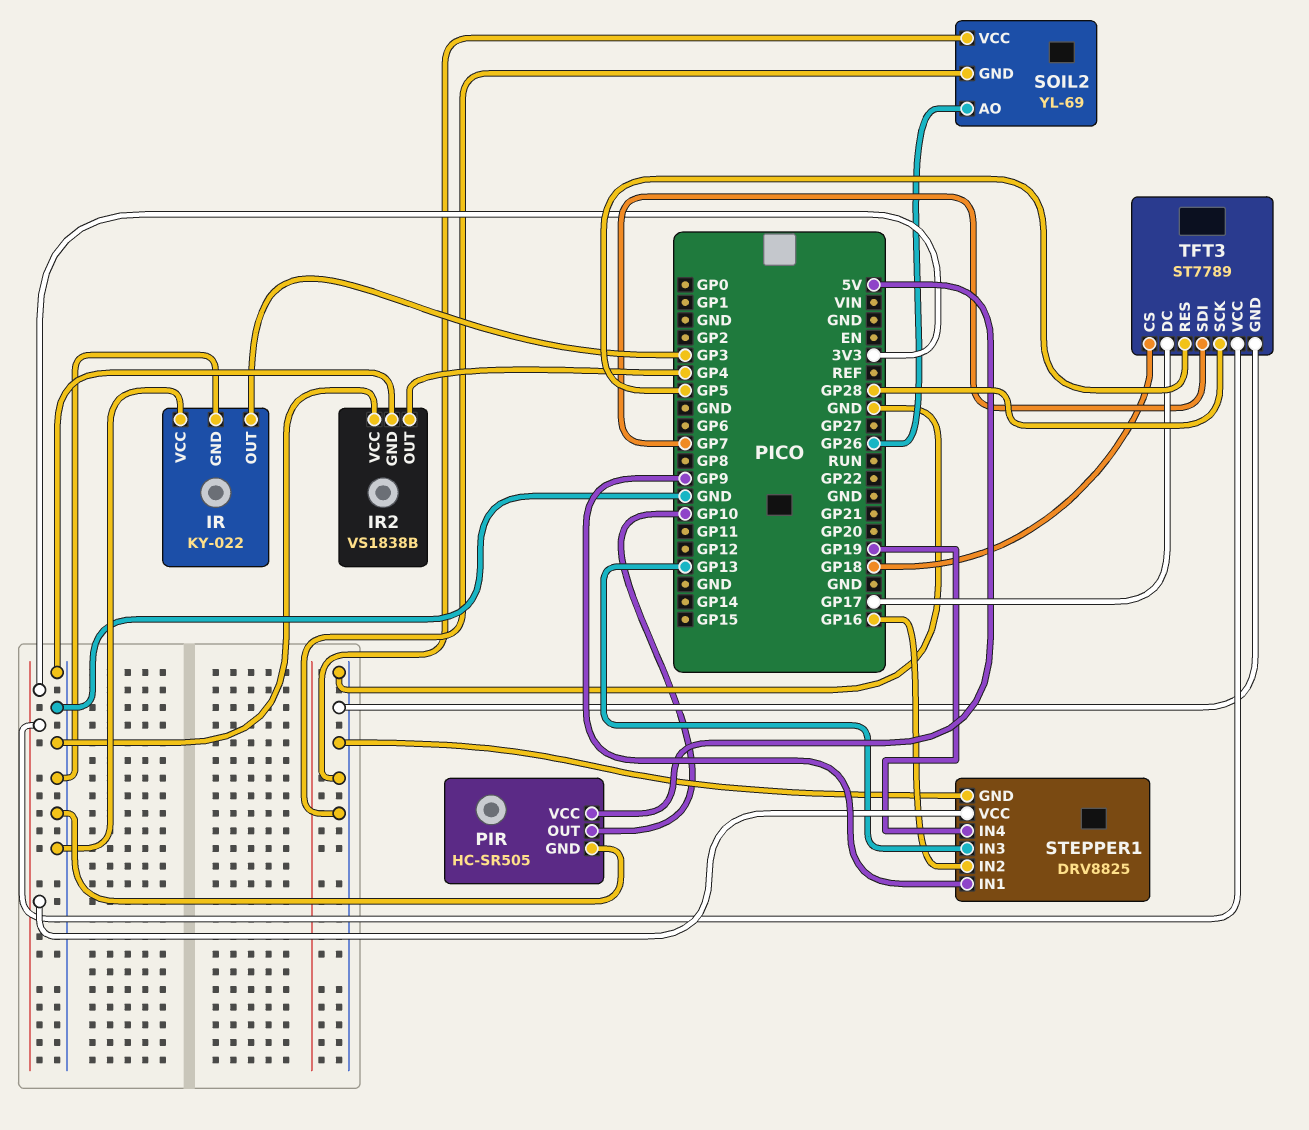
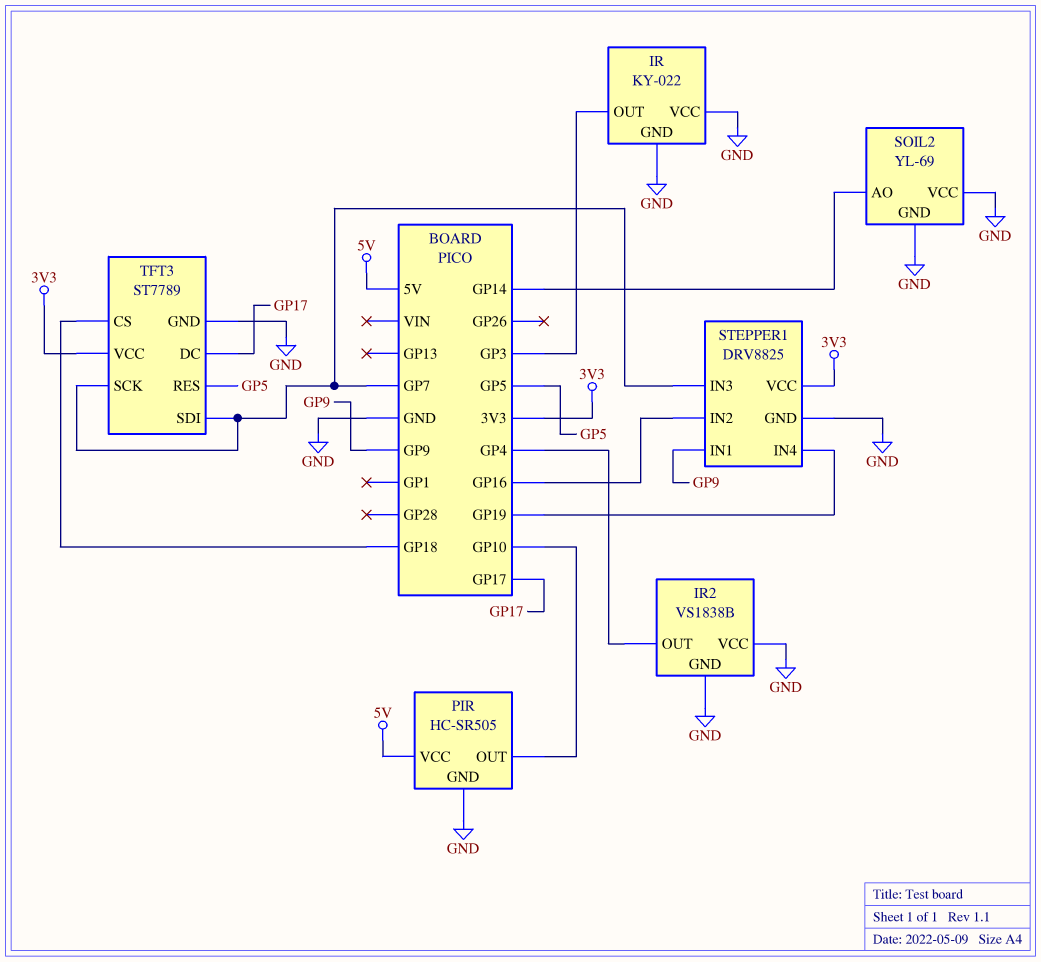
SOIL2 pin AO: GP26 -> GP14
STEPPER1 pin IN3: GP13 -> GP7
TFT3 pin SCK: GP28 -> GP7

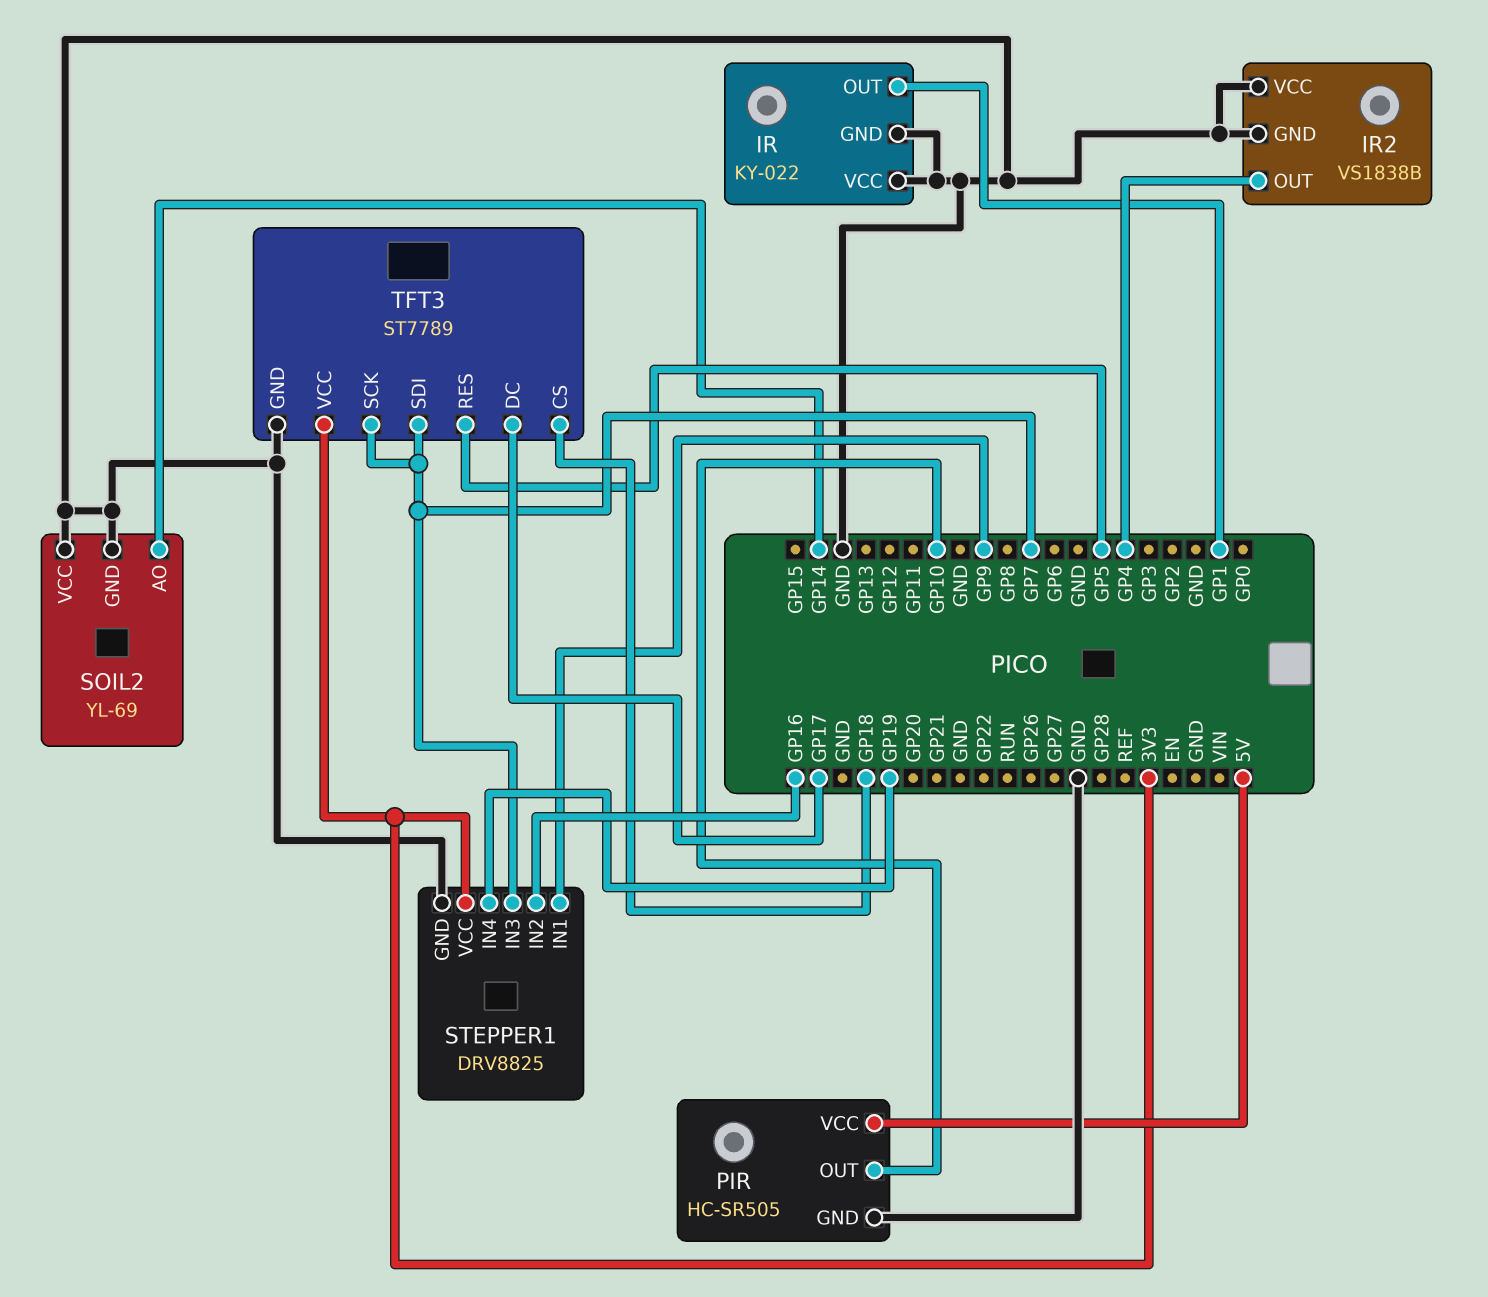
IR pin OUT: GP3 -> GP1

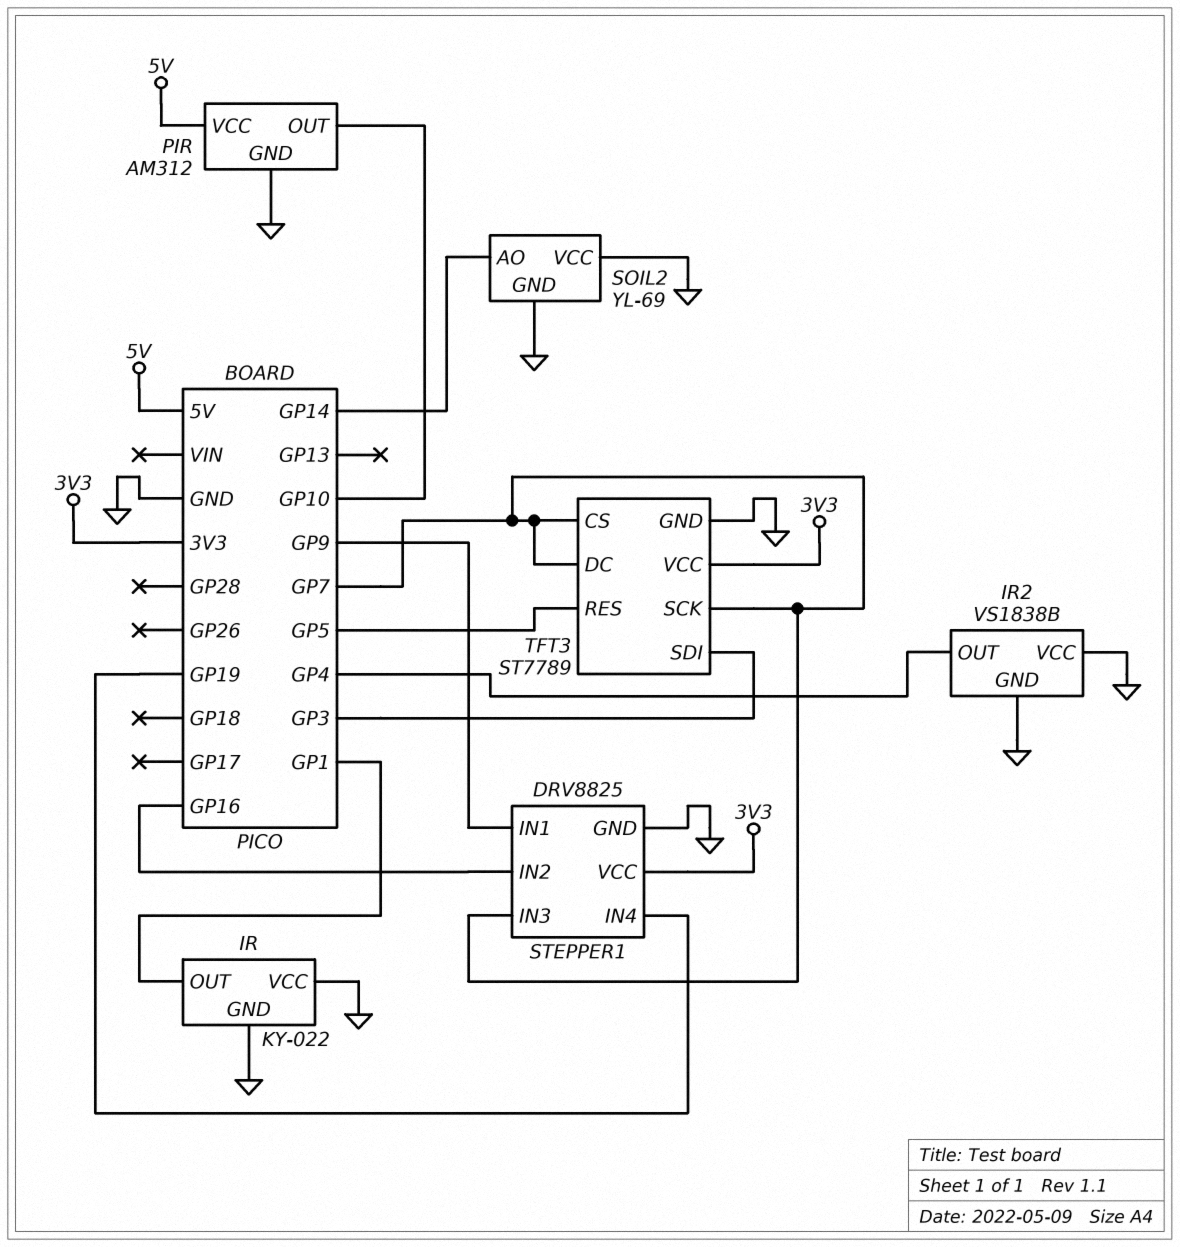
PIR: HC-SR505 -> AM312
TFT3 pin CS: GP18 -> GP7
TFT3 pin DC: GP17 -> GP7
TFT3 pin SDI: GP7 -> GP3

